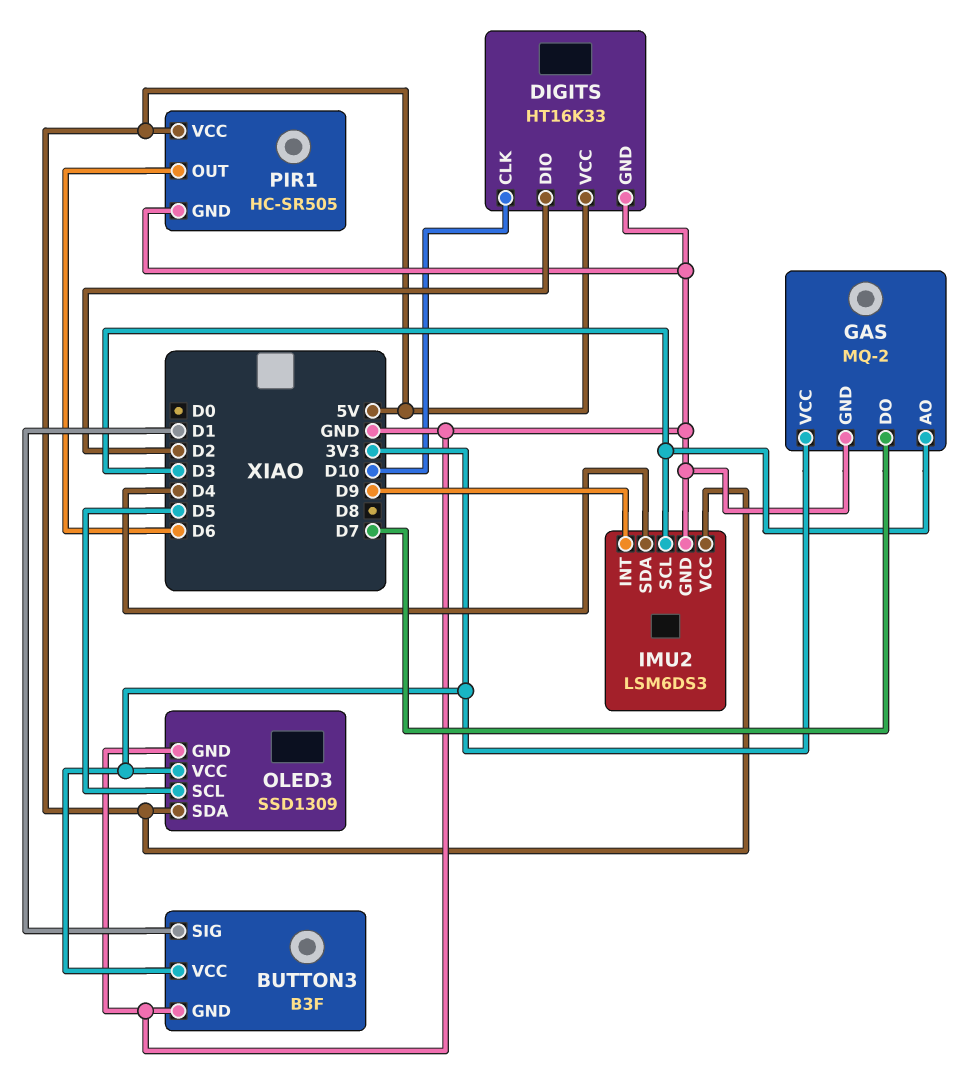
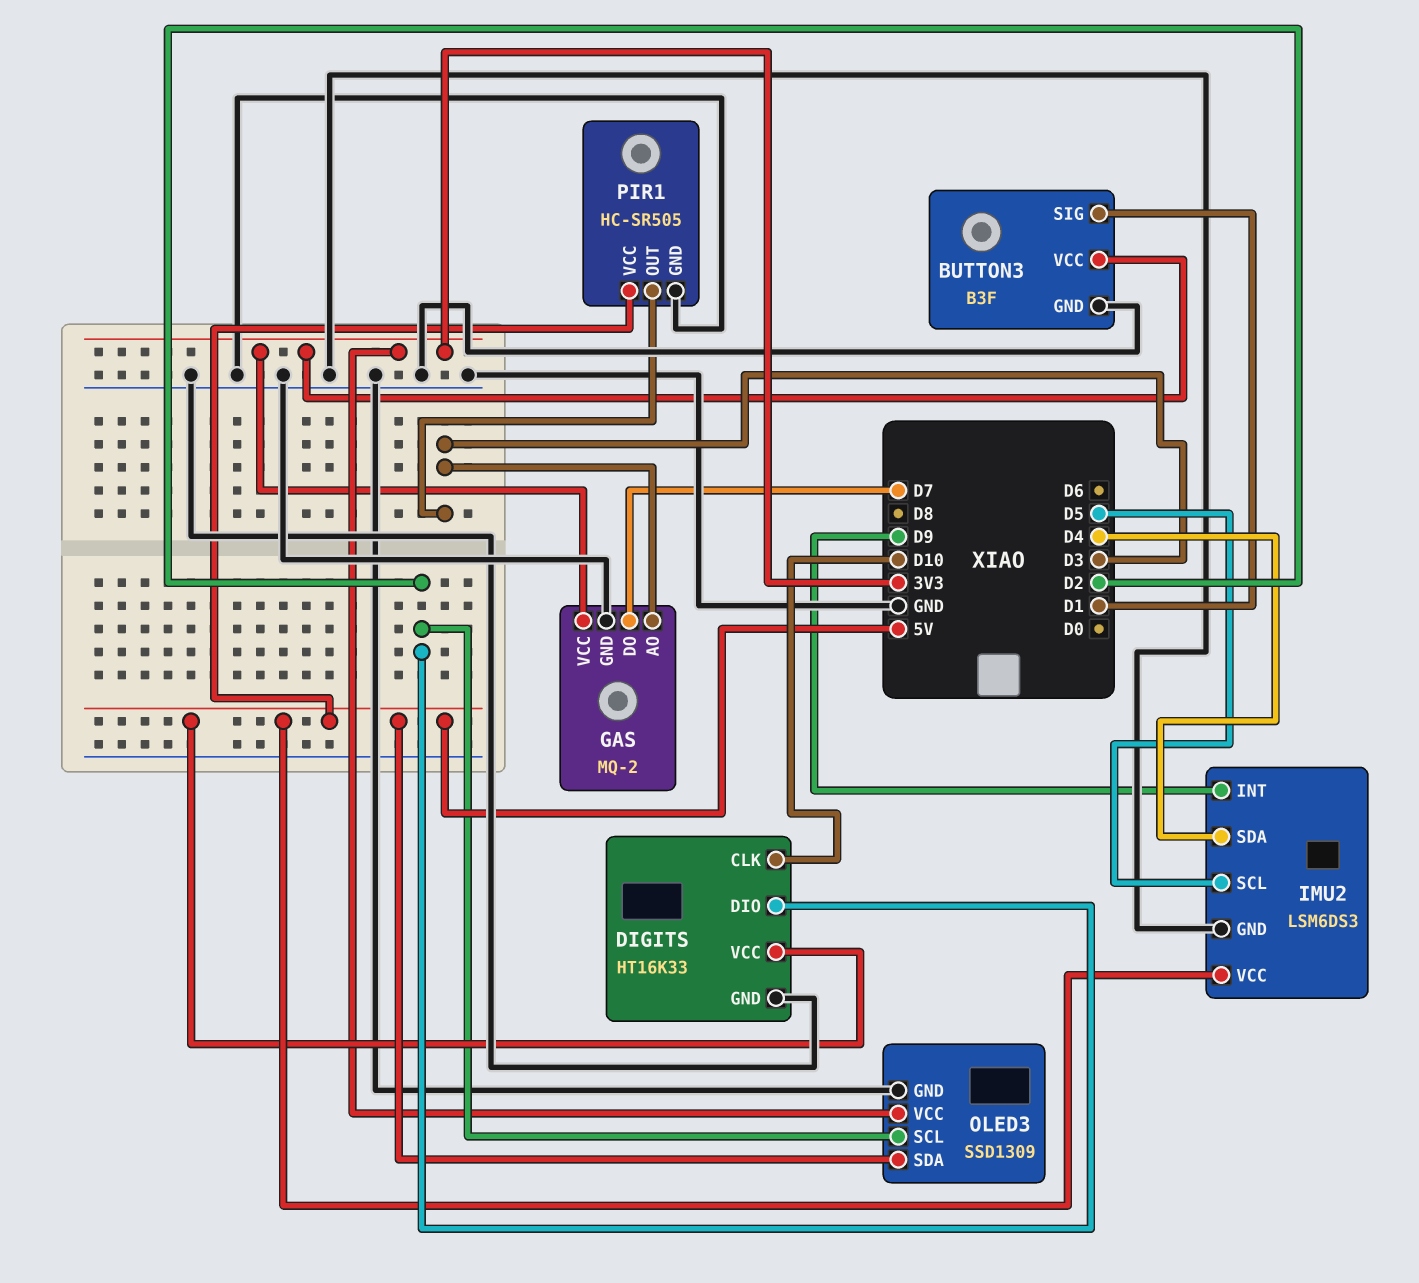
IMU2 pin SCL: D3 -> D5
OLED3 pin SCL: D5 -> D2
PIR1 pin OUT: D6 -> D3

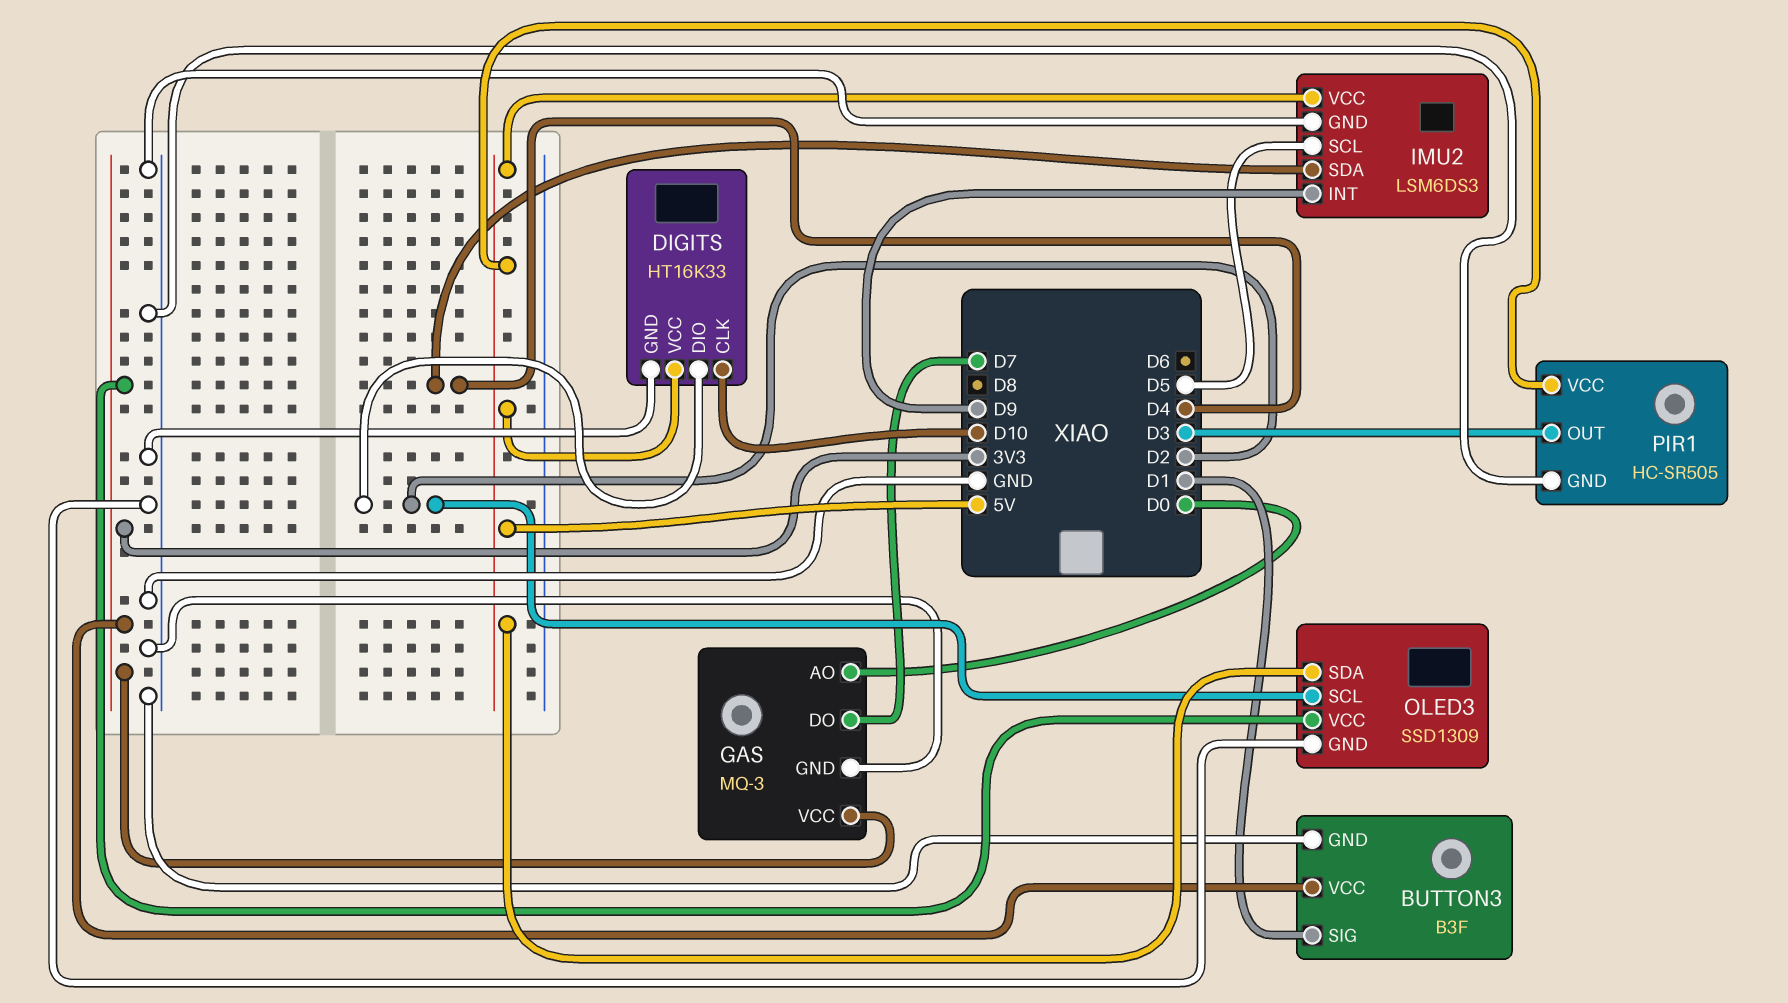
GAS: MQ-2 -> MQ-3
GAS pin AO: D3 -> D0

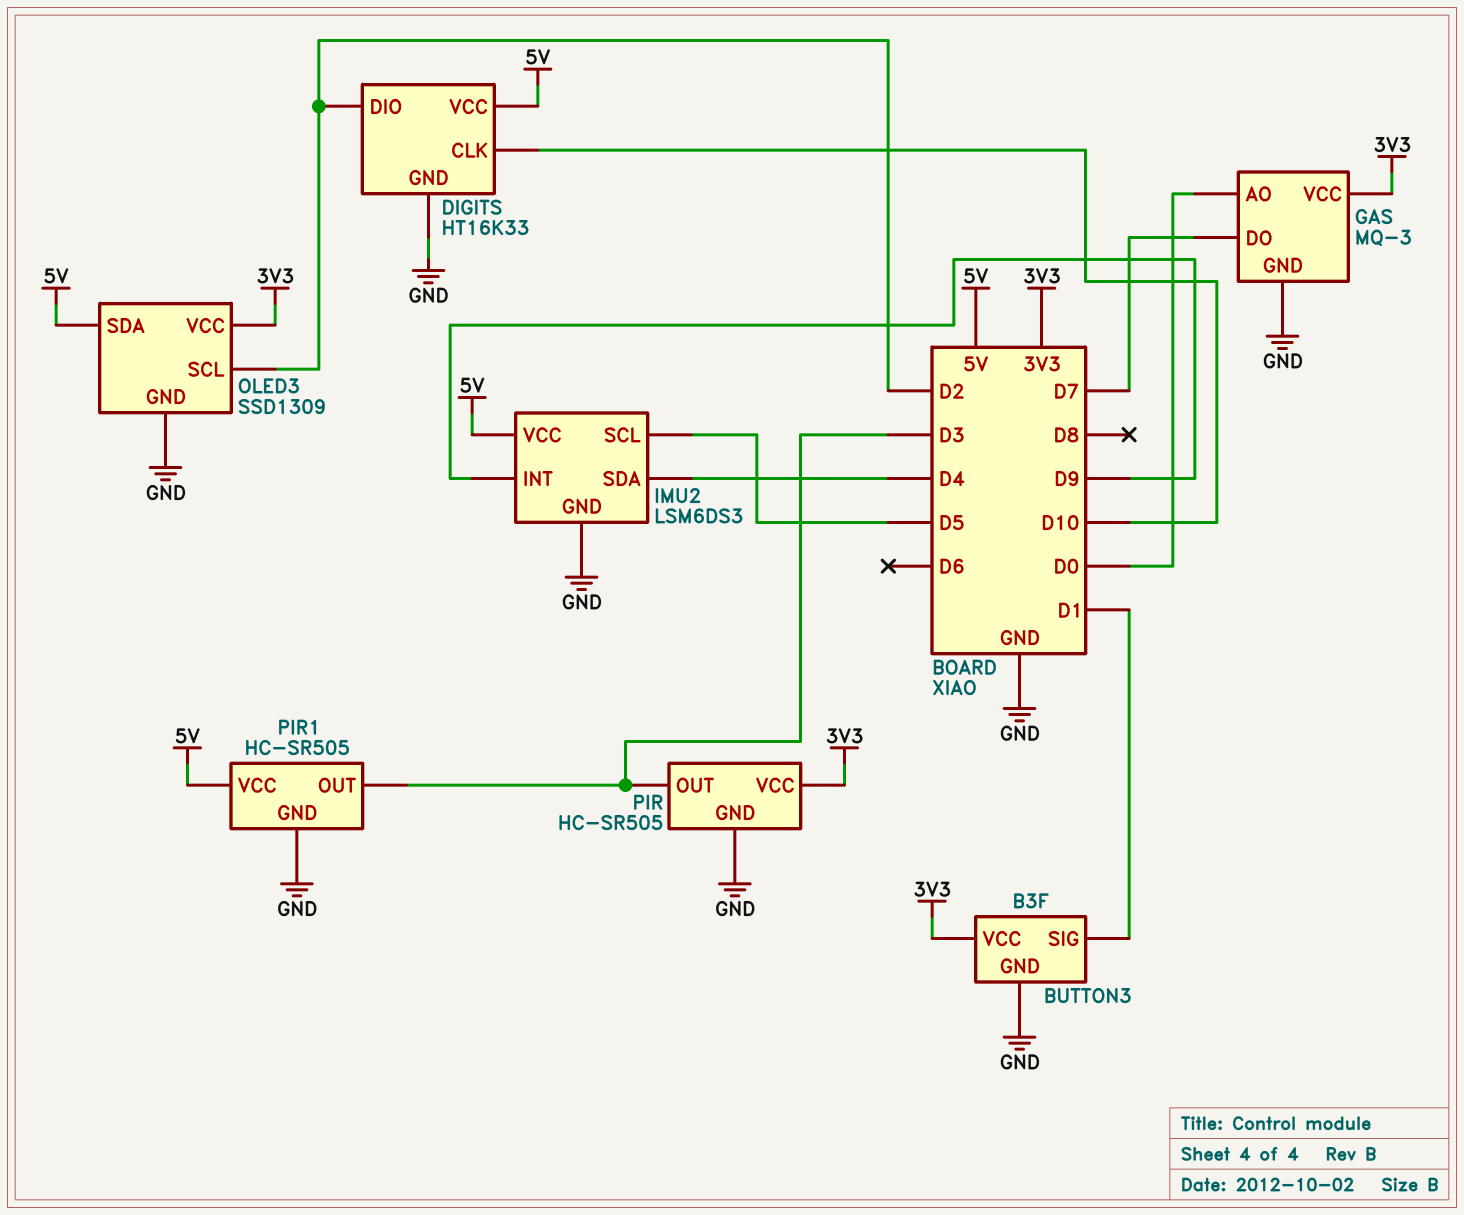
PIR: none -> HC-SR505
PIR pin GND: none -> GND
PIR pin OUT: none -> D3
PIR pin VCC: none -> 3V3

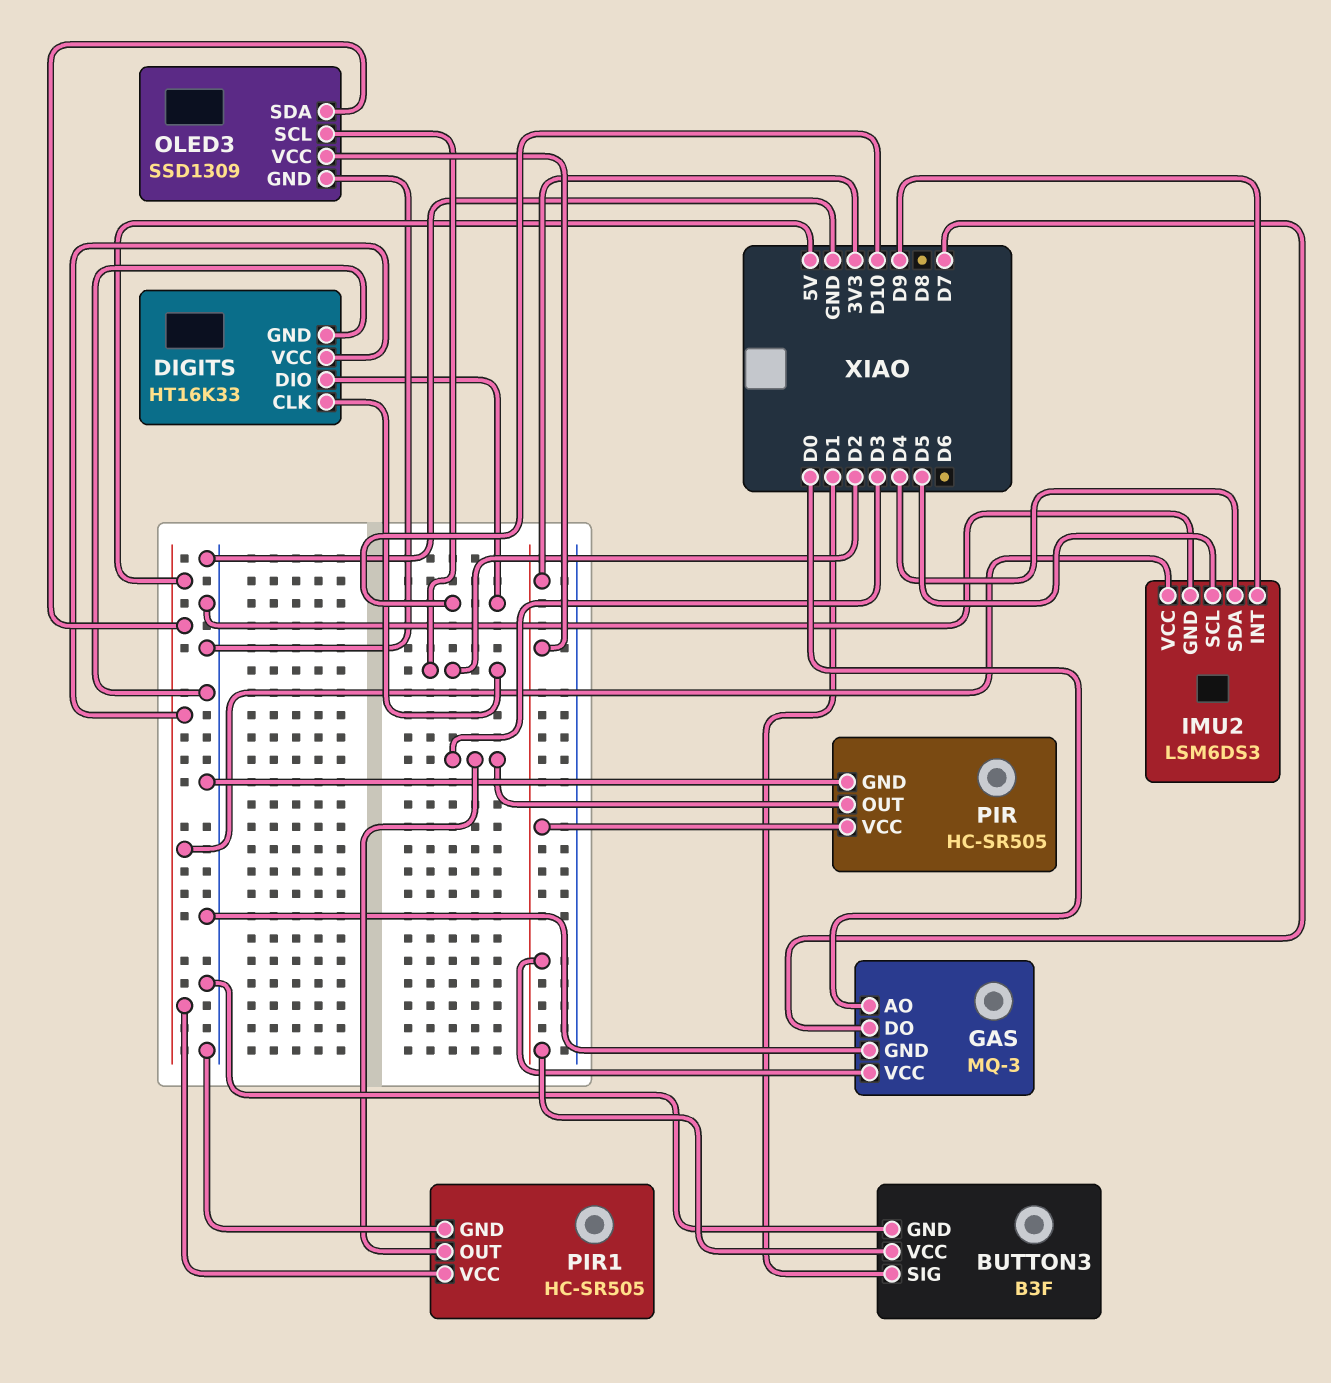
DIGITS pin CLK: D10 -> D2
DIGITS pin DIO: D2 -> D10

